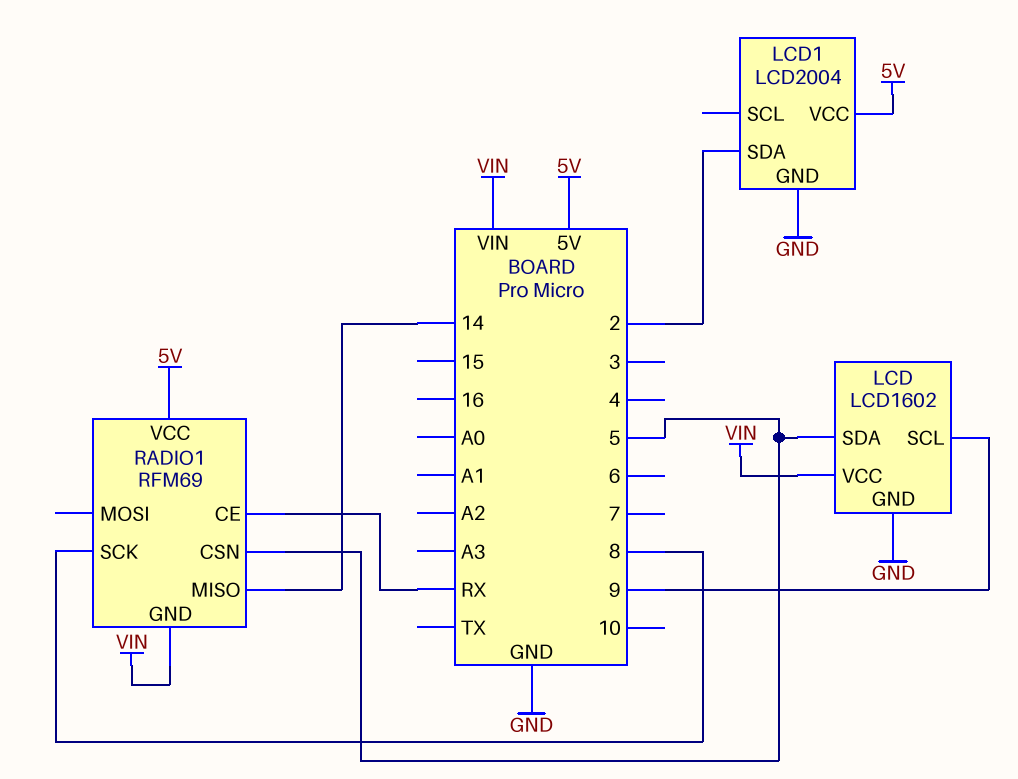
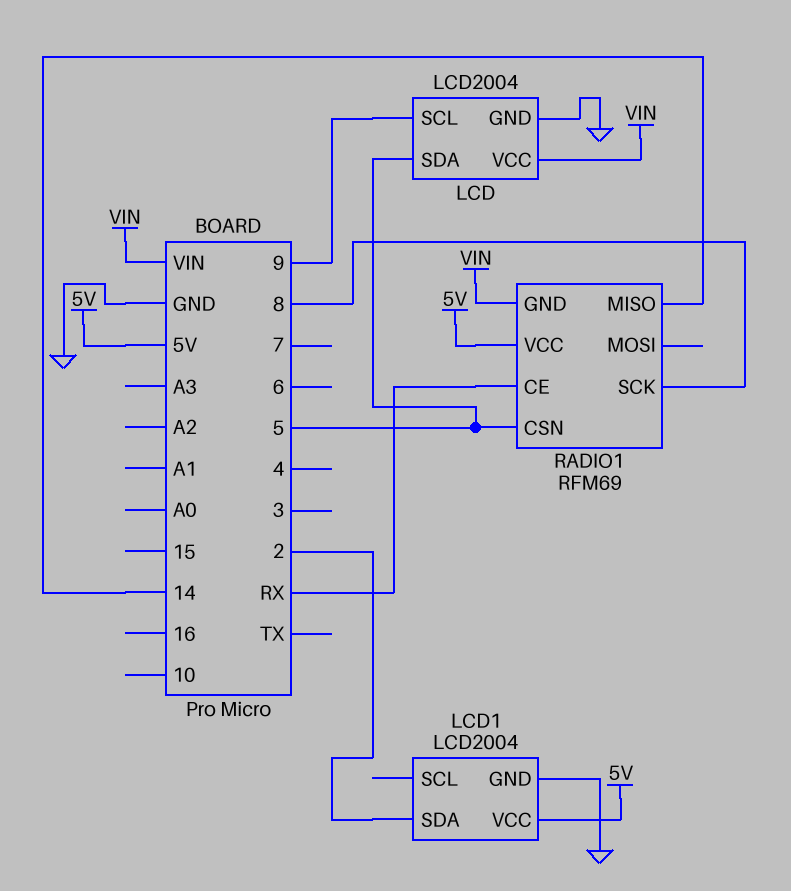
LCD: LCD1602 -> LCD2004

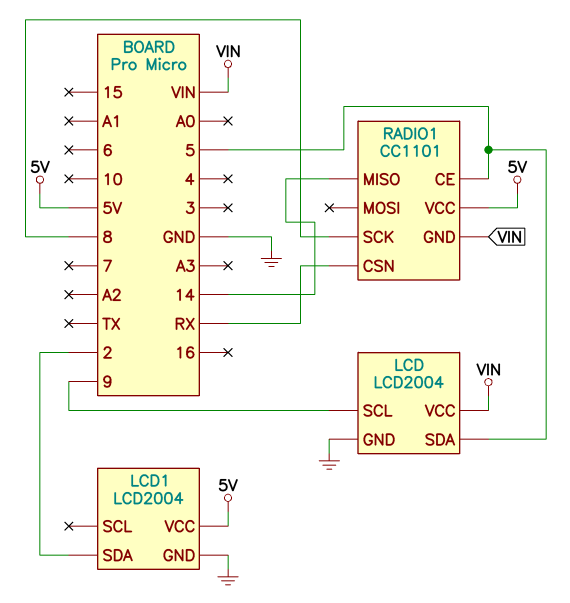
RADIO1: RFM69 -> CC1101
RADIO1 pin CE: RX -> 5
RADIO1 pin CSN: 5 -> RX

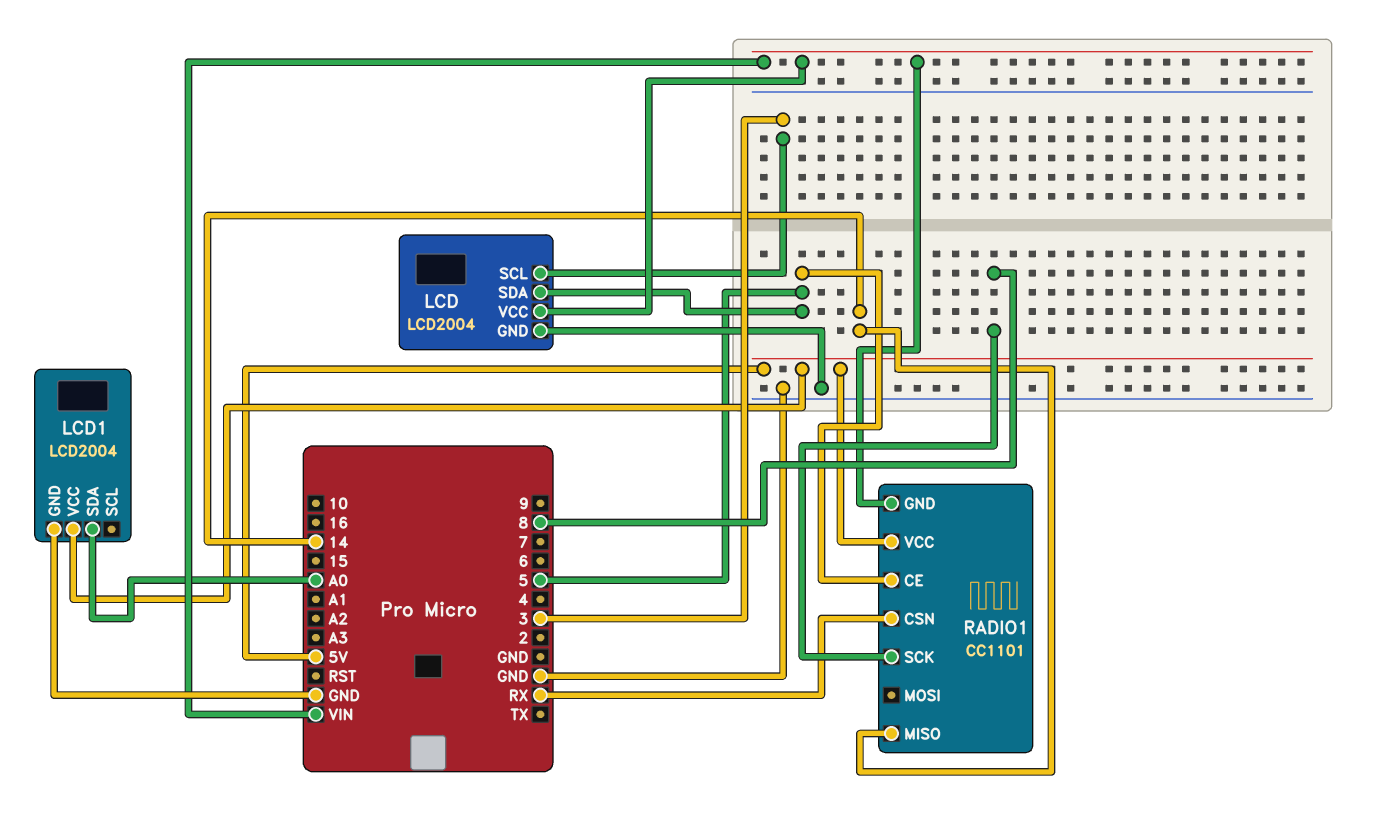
LCD pin SCL: 9 -> 3
LCD1 pin SDA: 2 -> A0

